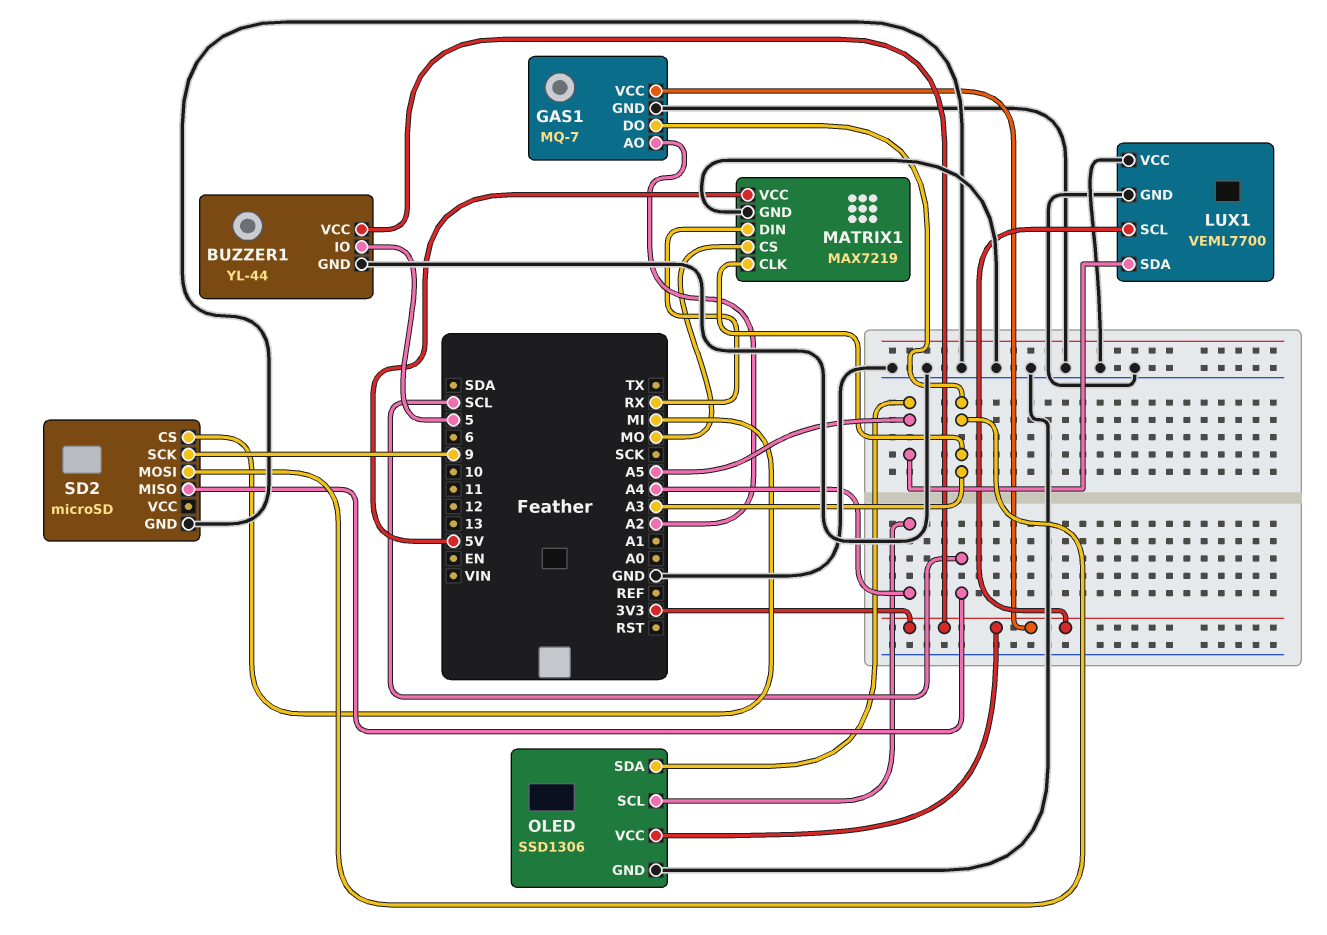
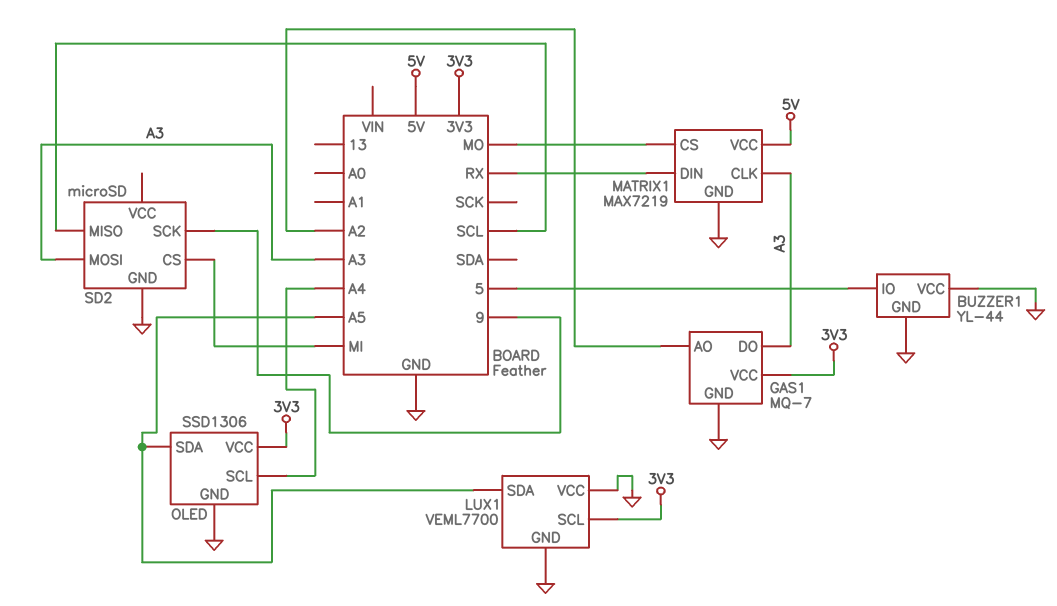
BUZZER1 pin VCC: 3V3 -> GND

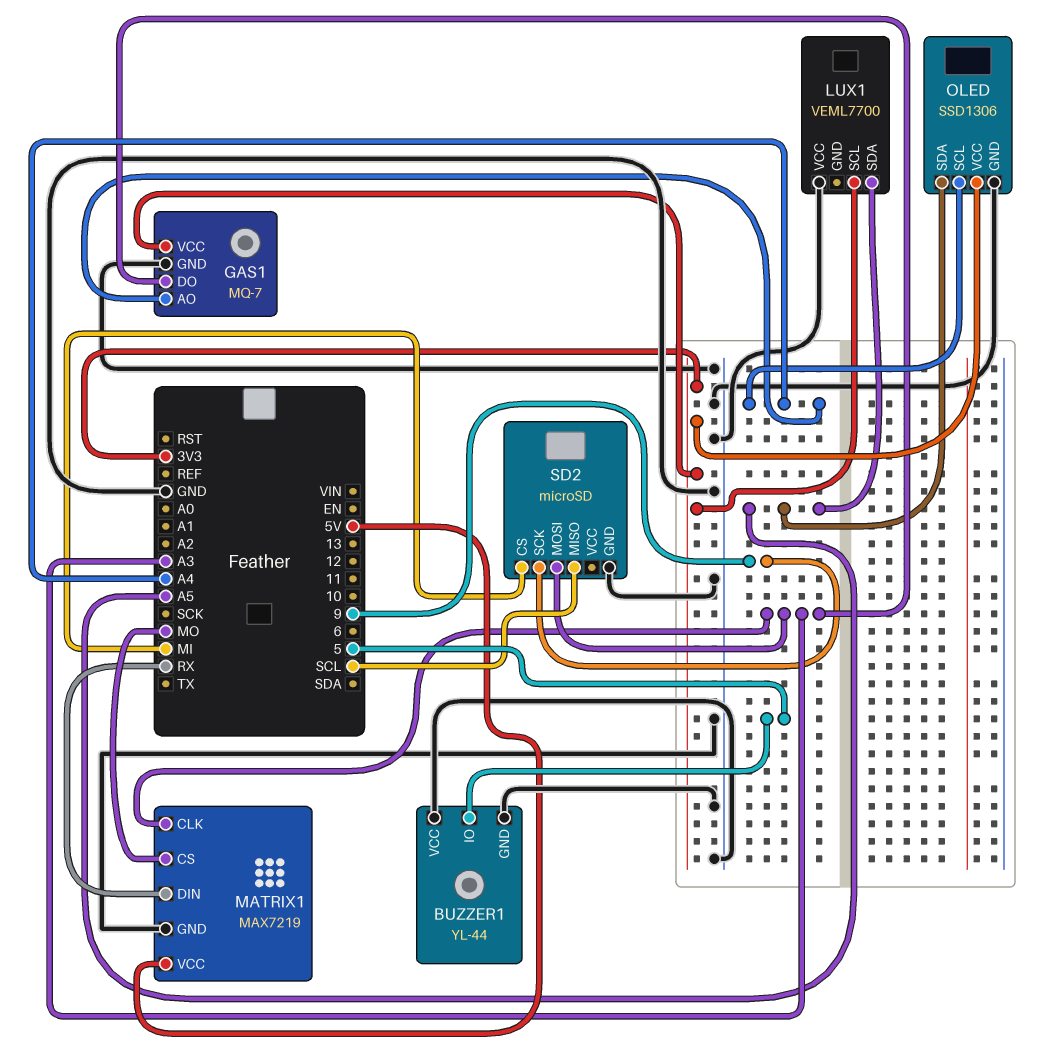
GAS1 pin AO: A2 -> A4
LUX1 pin GND: GND -> none

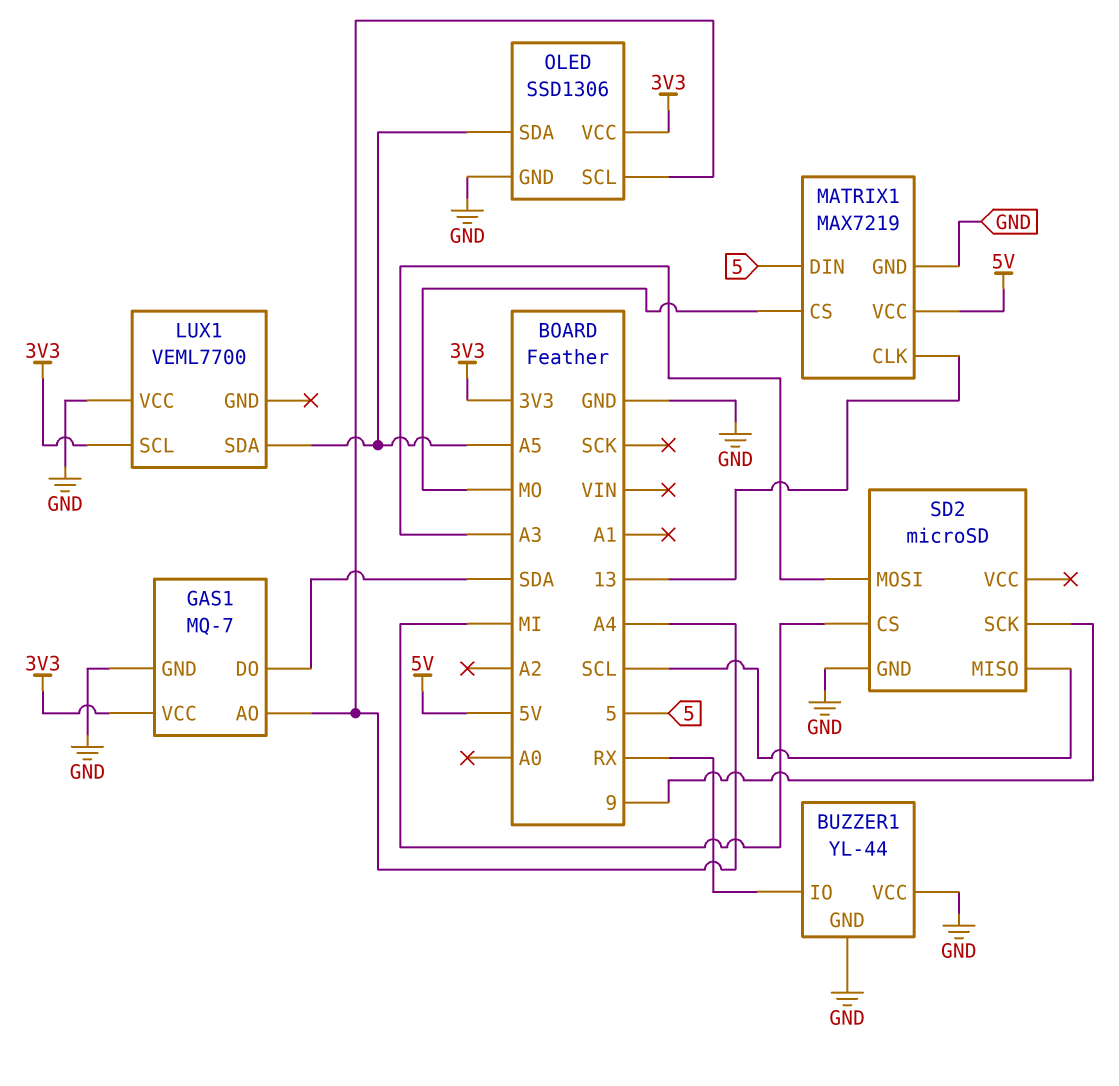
BUZZER1 pin IO: 5 -> RX
GAS1 pin DO: A3 -> SDA
MATRIX1 pin CLK: A3 -> 13
MATRIX1 pin DIN: RX -> 5

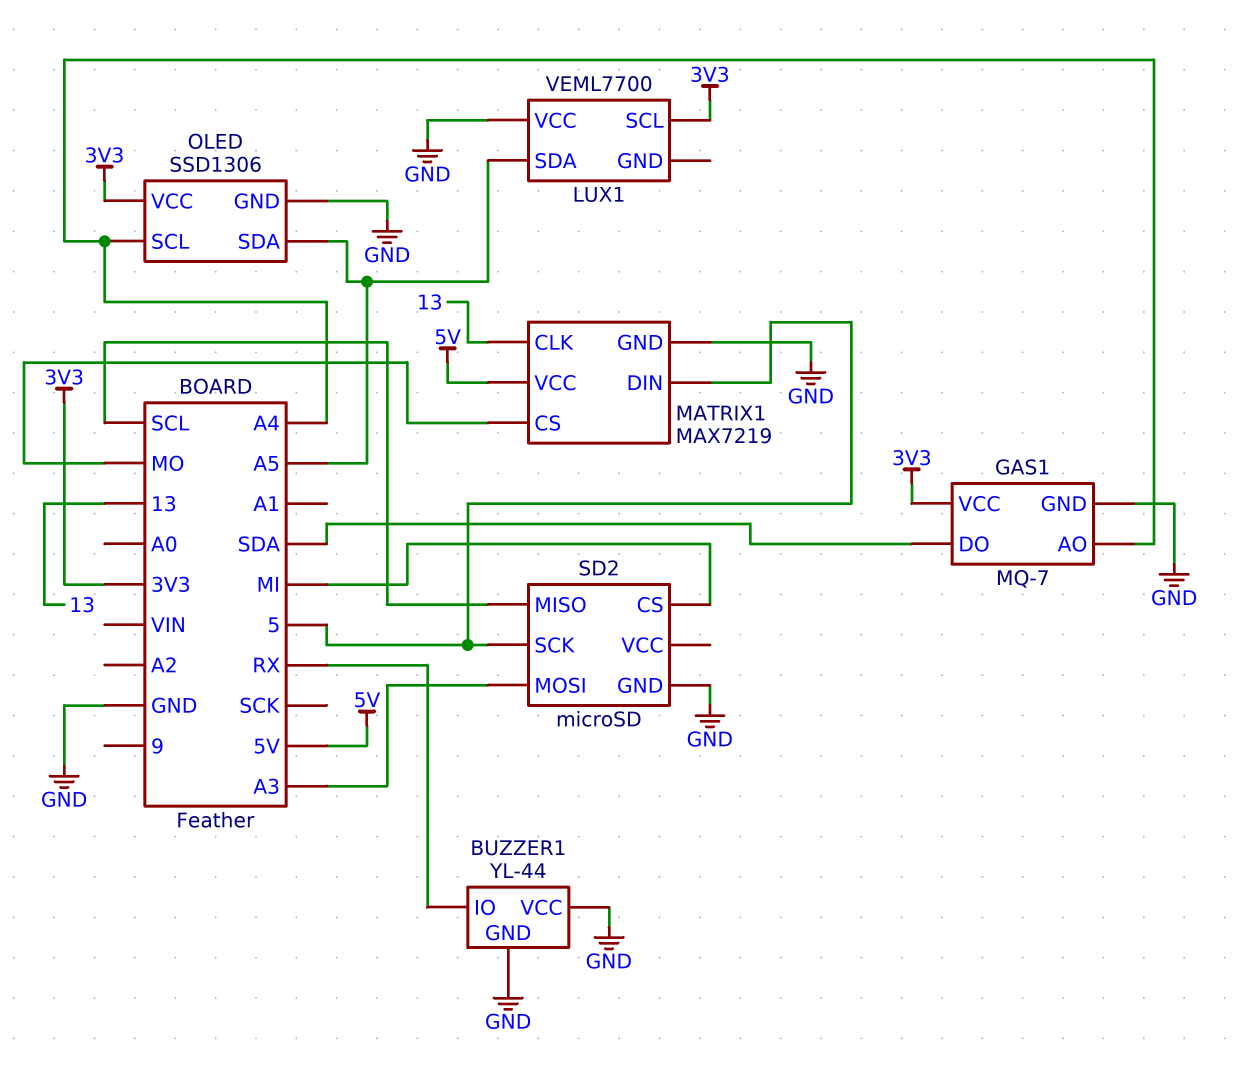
SD2 pin SCK: 9 -> 5

